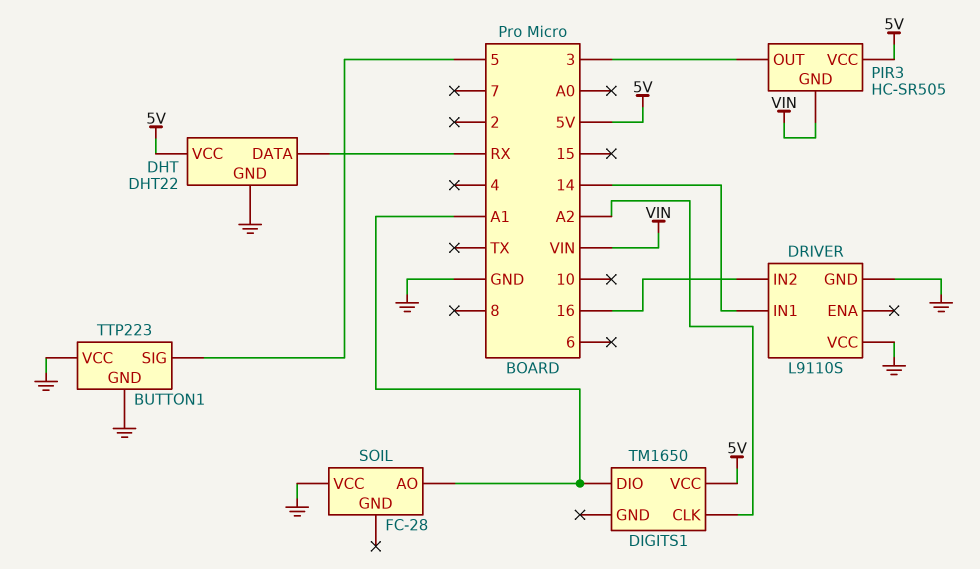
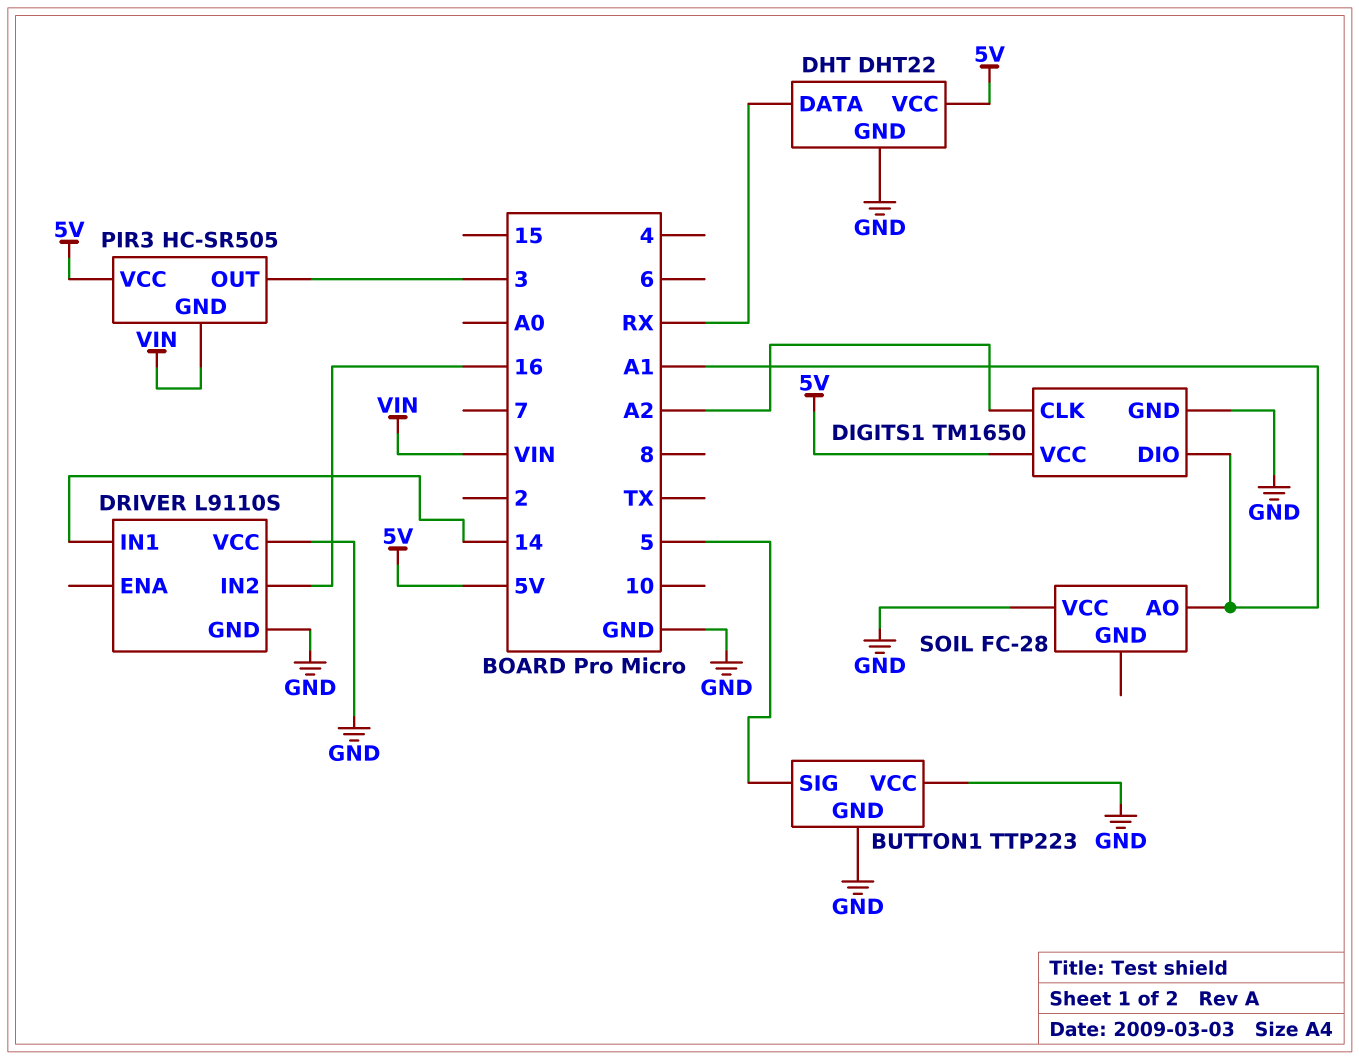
DIGITS1 pin GND: none -> GND

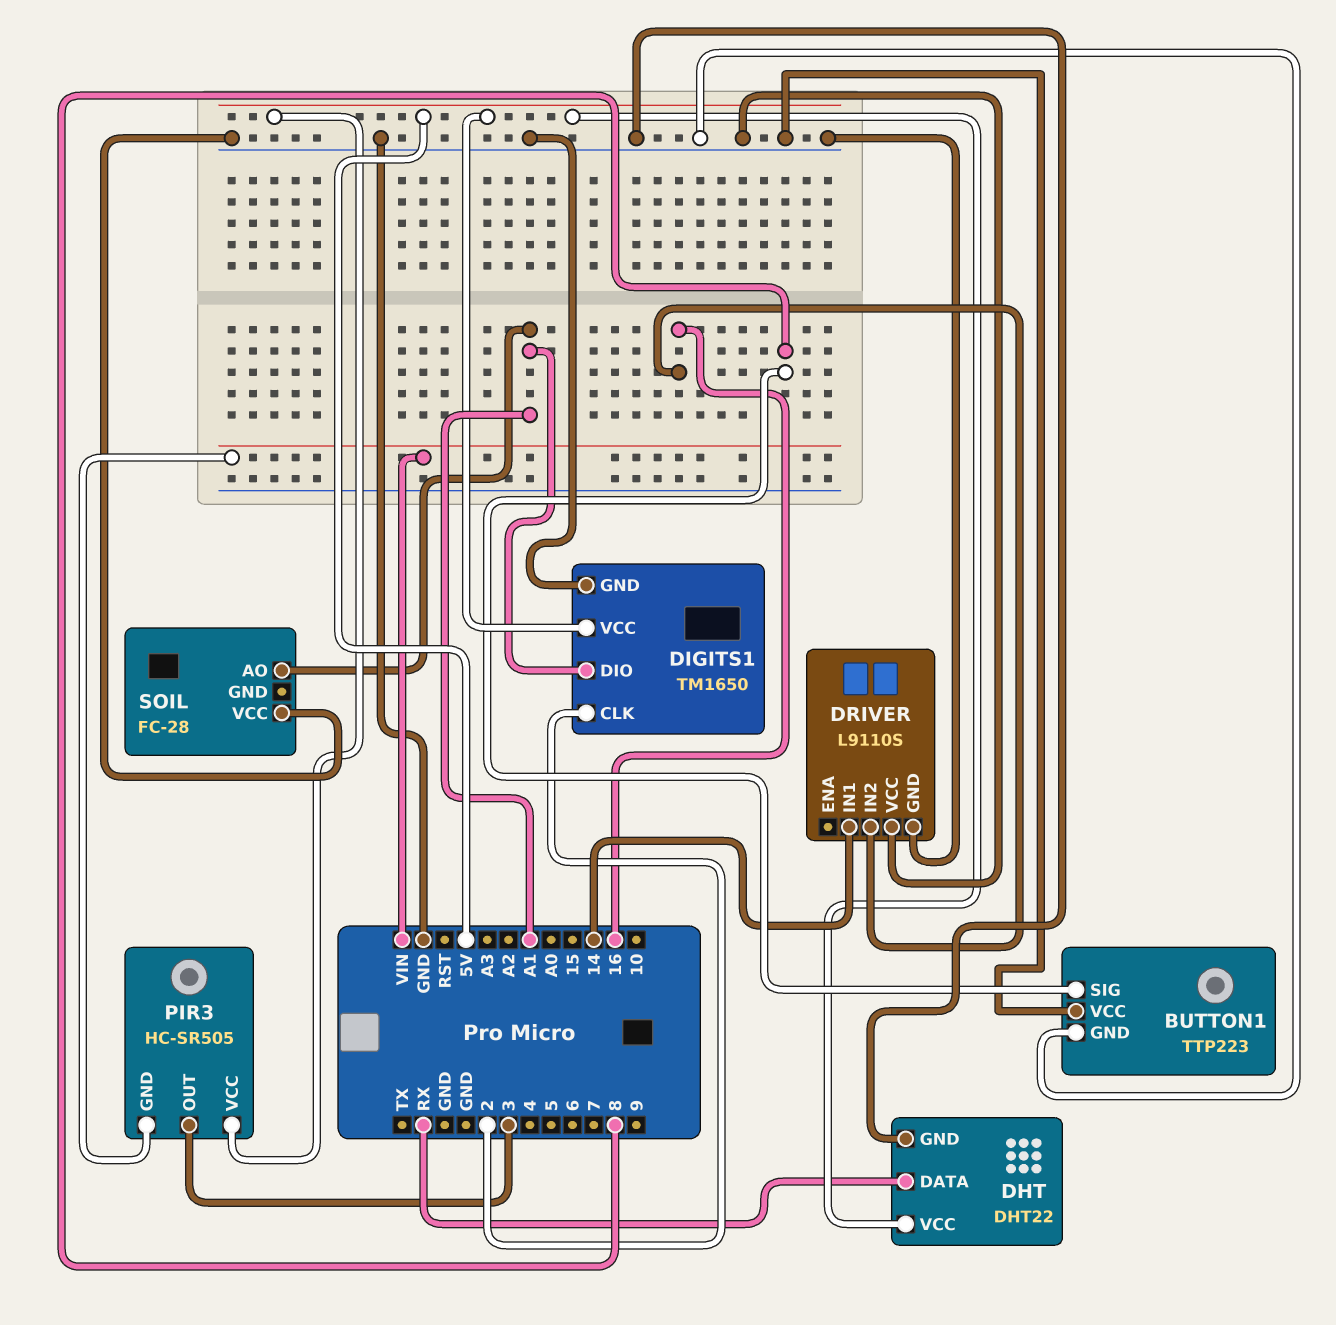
BUTTON1 pin SIG: 5 -> 8
DIGITS1 pin CLK: A2 -> 2

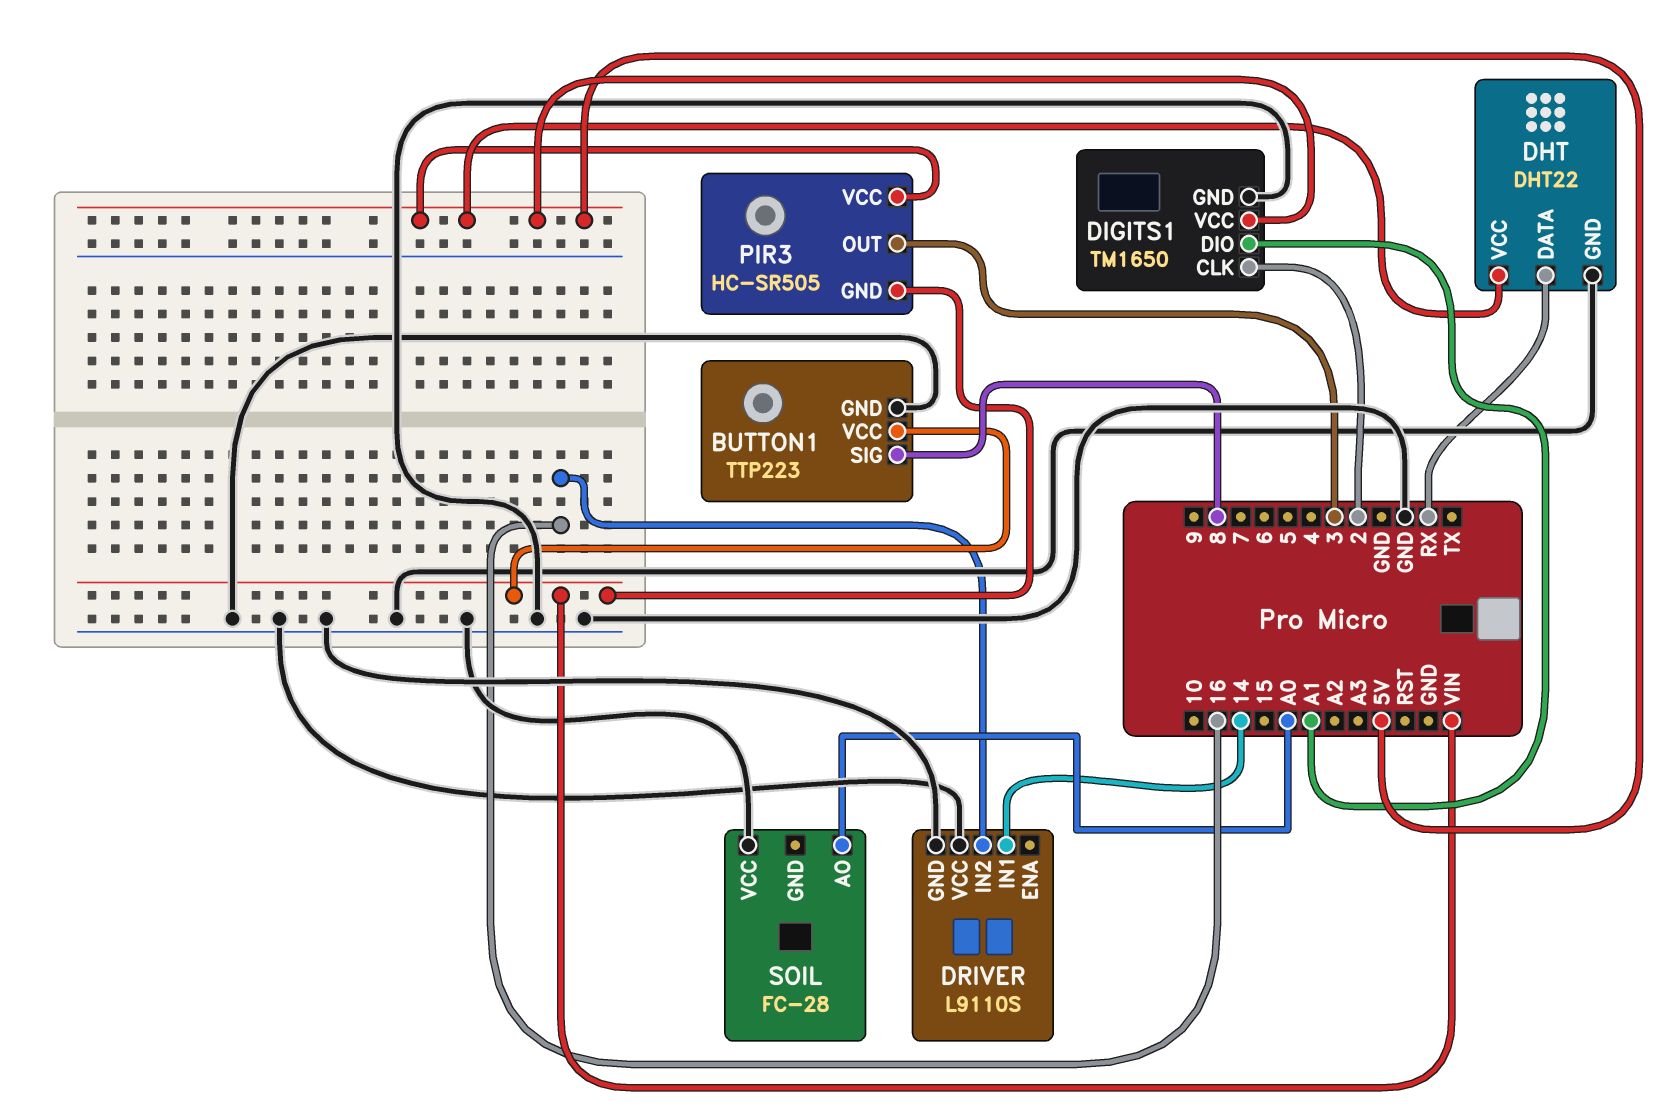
BUTTON1 pin VCC: GND -> VIN
SOIL pin AO: A1 -> A0

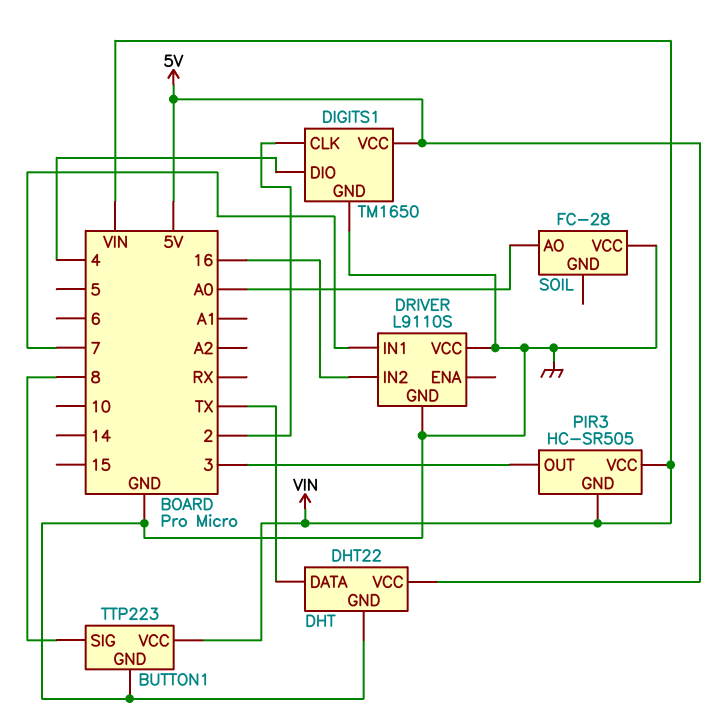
DHT pin DATA: RX -> TX
DIGITS1 pin DIO: A1 -> 4
DRIVER pin IN1: 14 -> 7
PIR3 pin VCC: 5V -> VIN

